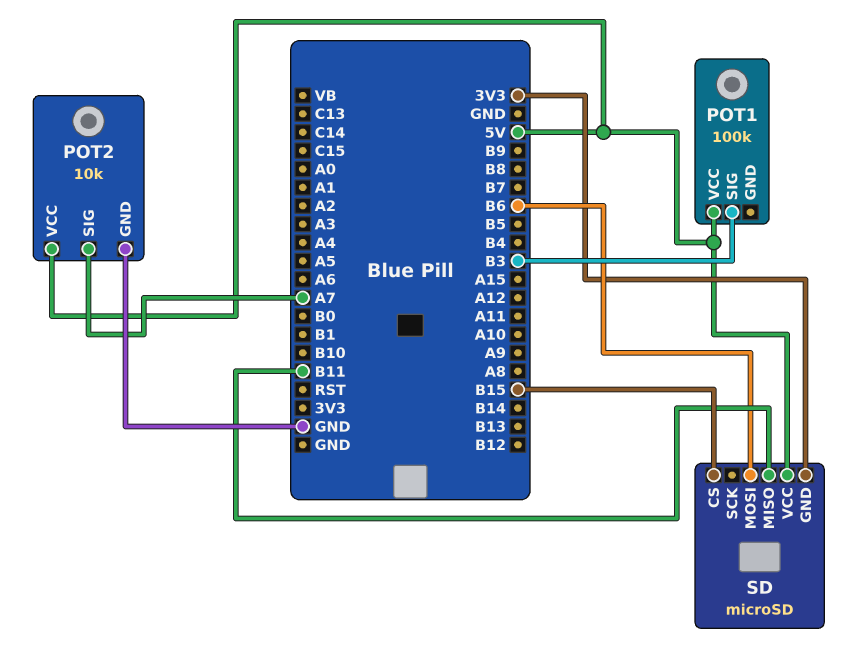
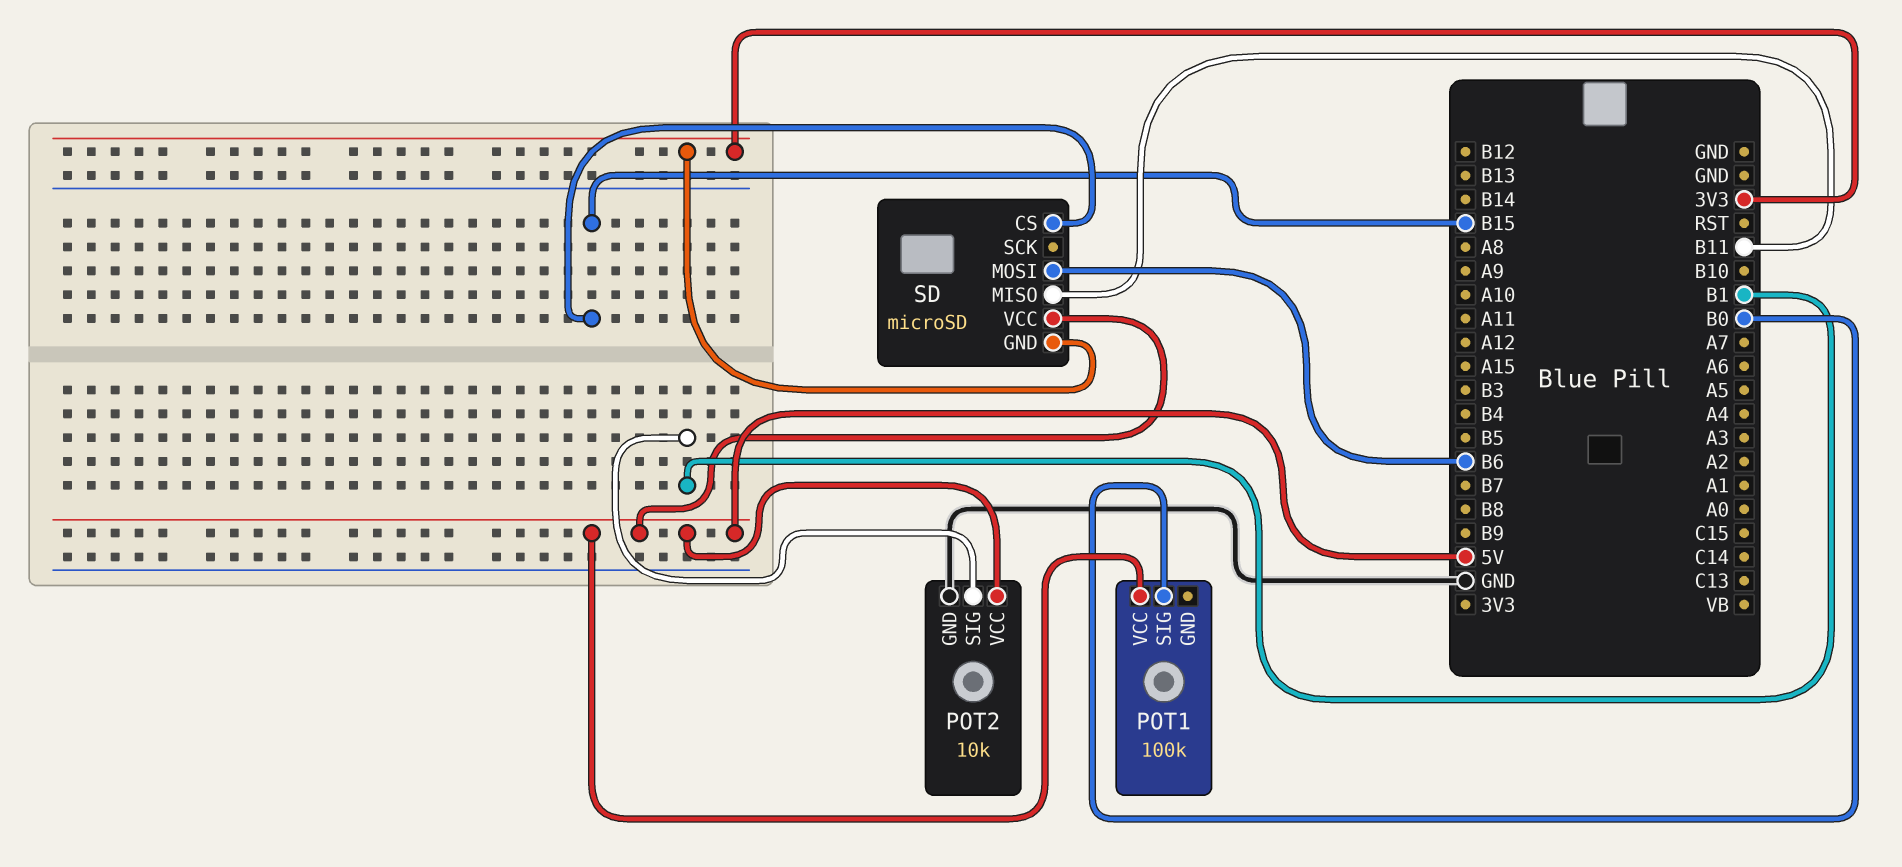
POT1 pin SIG: B3 -> B0
POT2 pin SIG: A7 -> B1

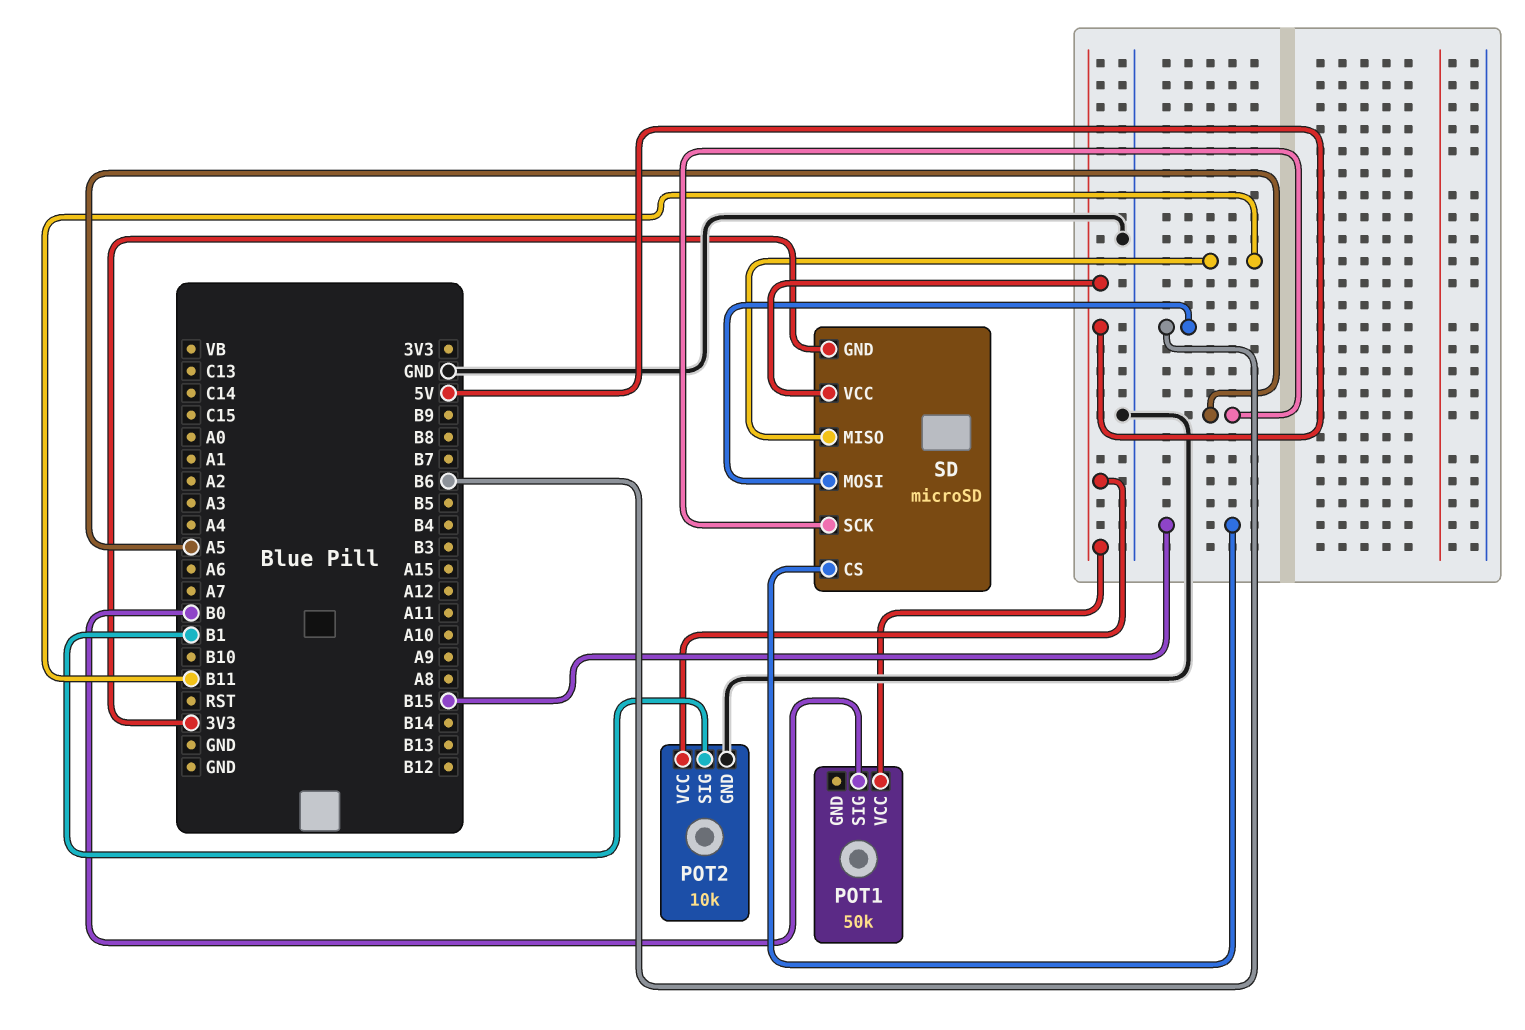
POT1: 100k -> 50k
SD pin SCK: none -> A5

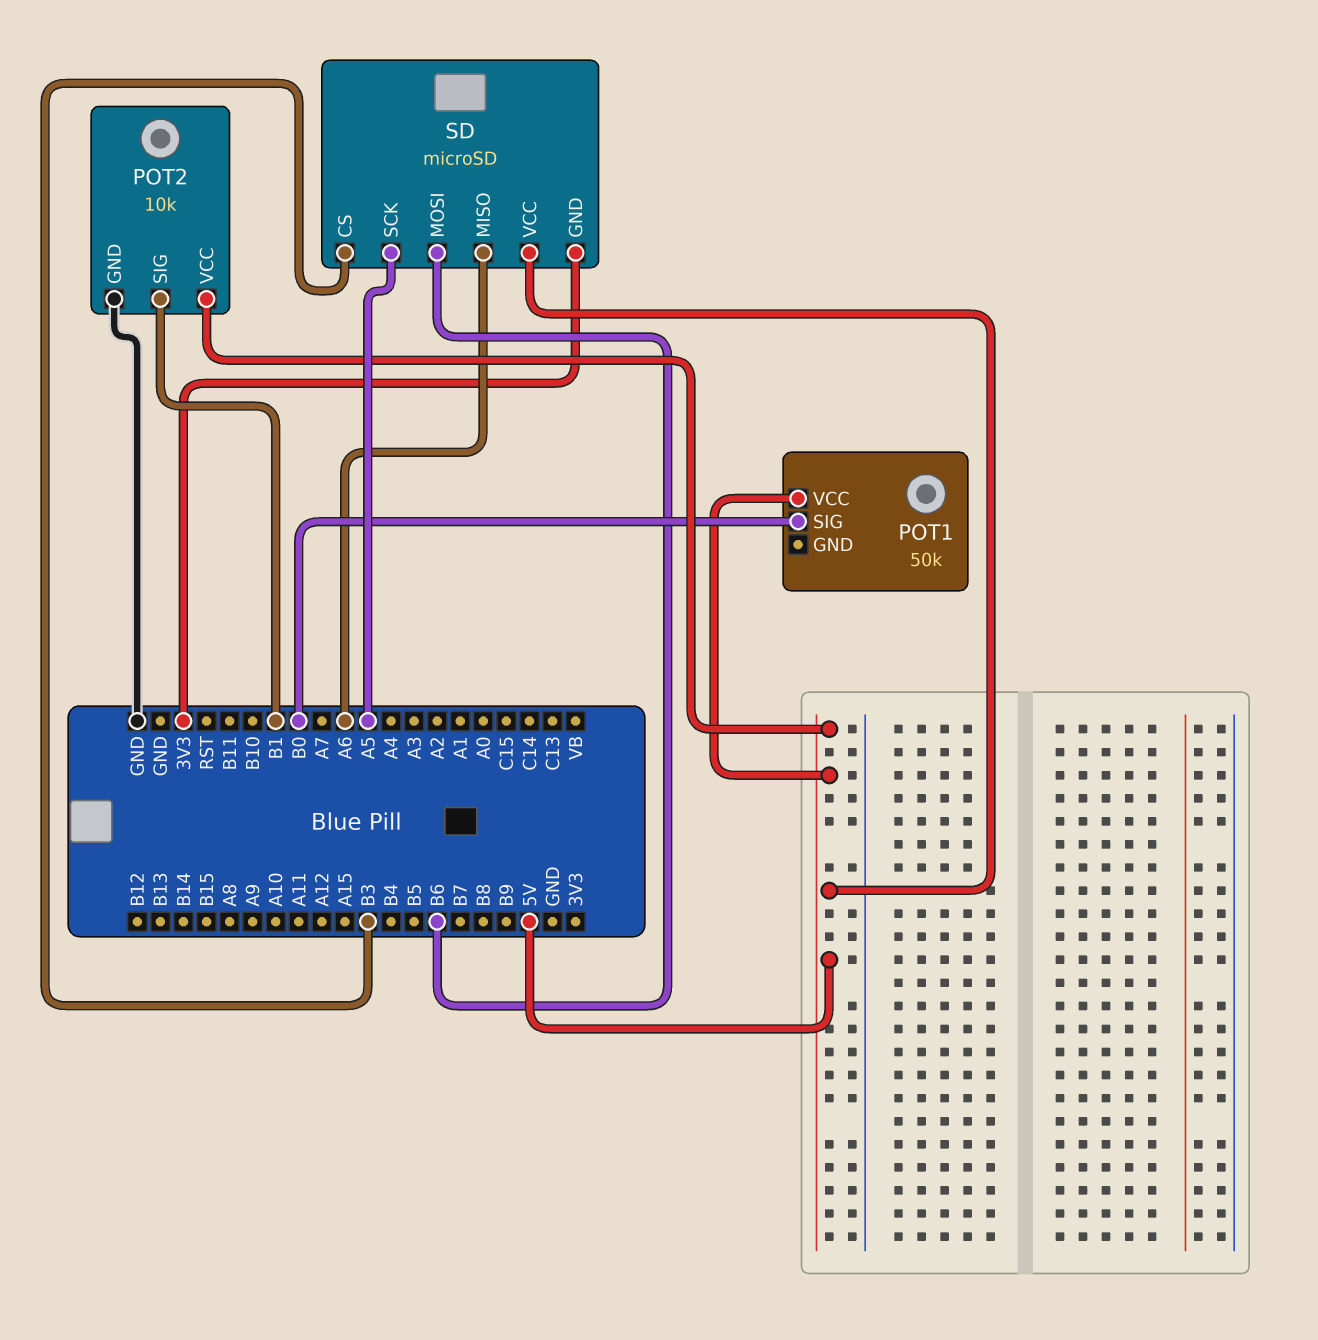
SD pin CS: B15 -> B3
SD pin MISO: B11 -> A6

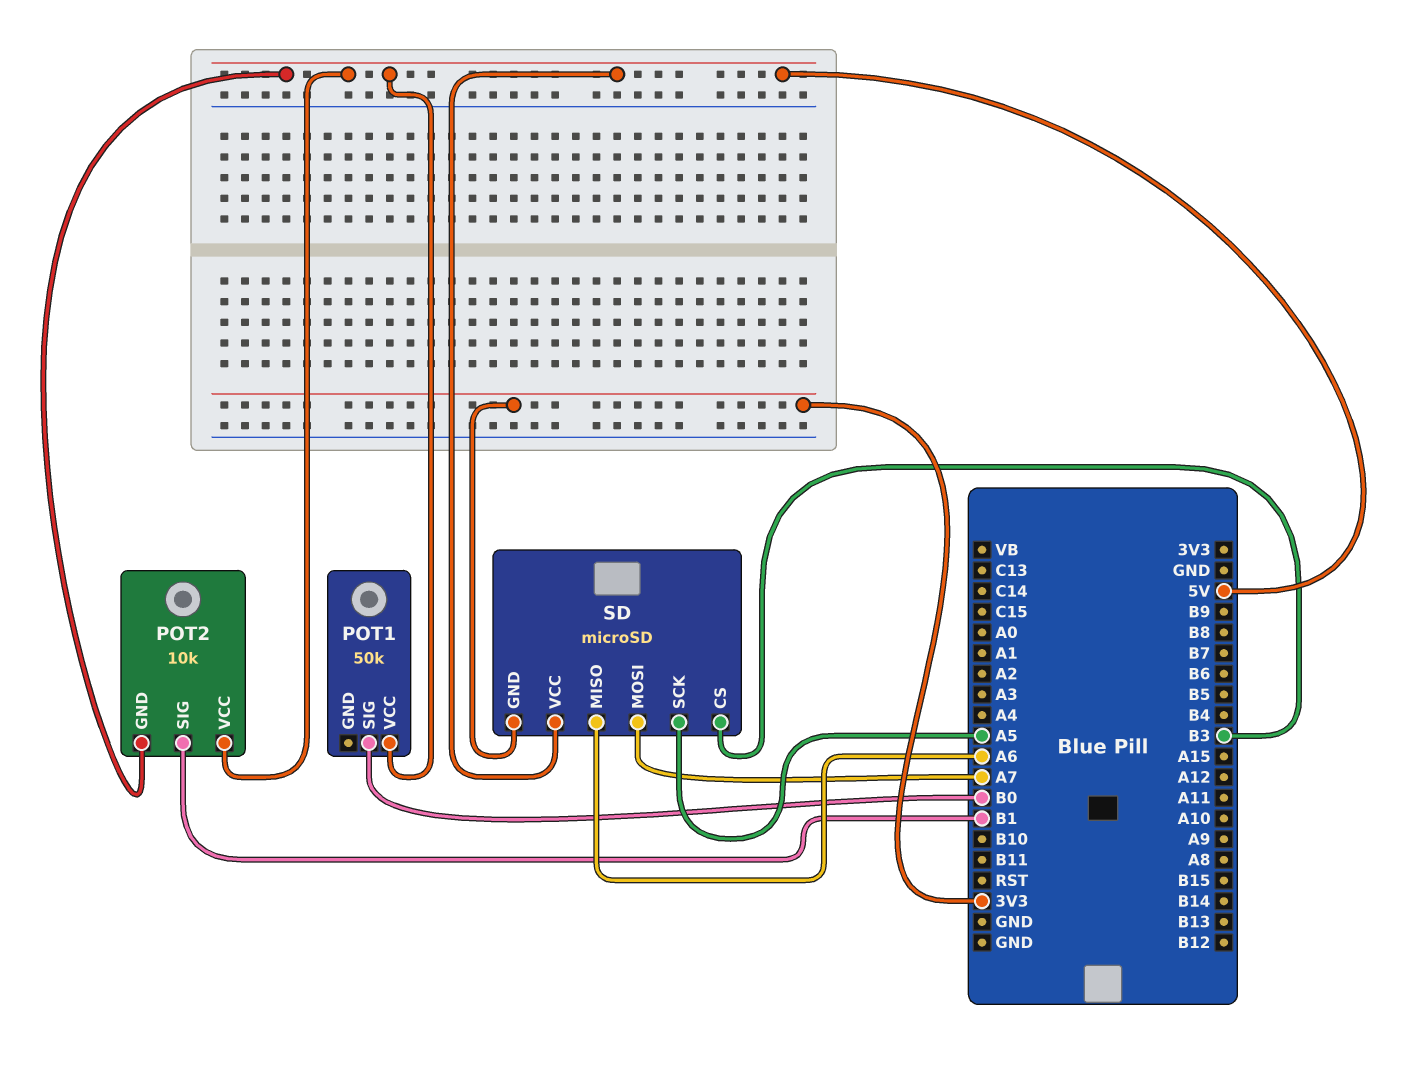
POT2 pin GND: GND -> 5V
SD pin MOSI: B6 -> A7

